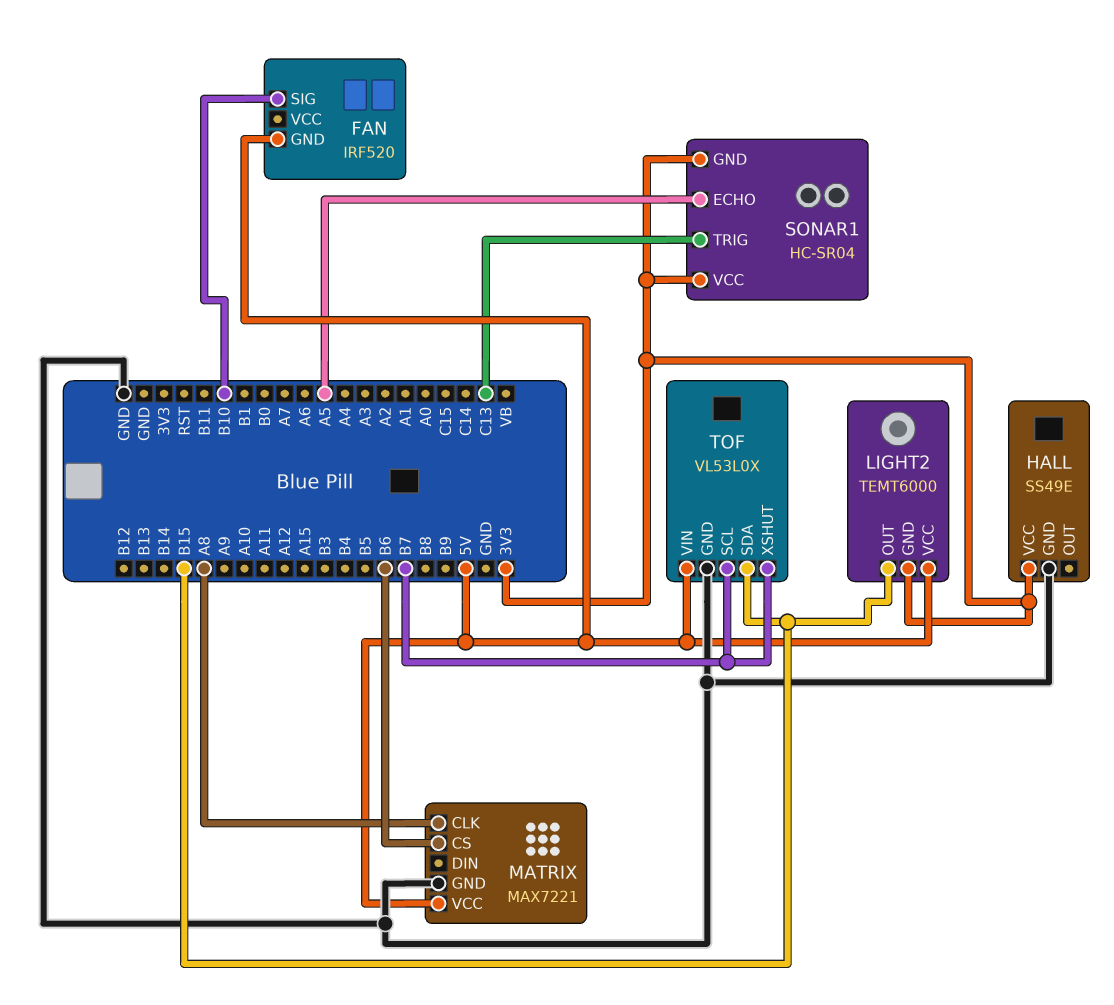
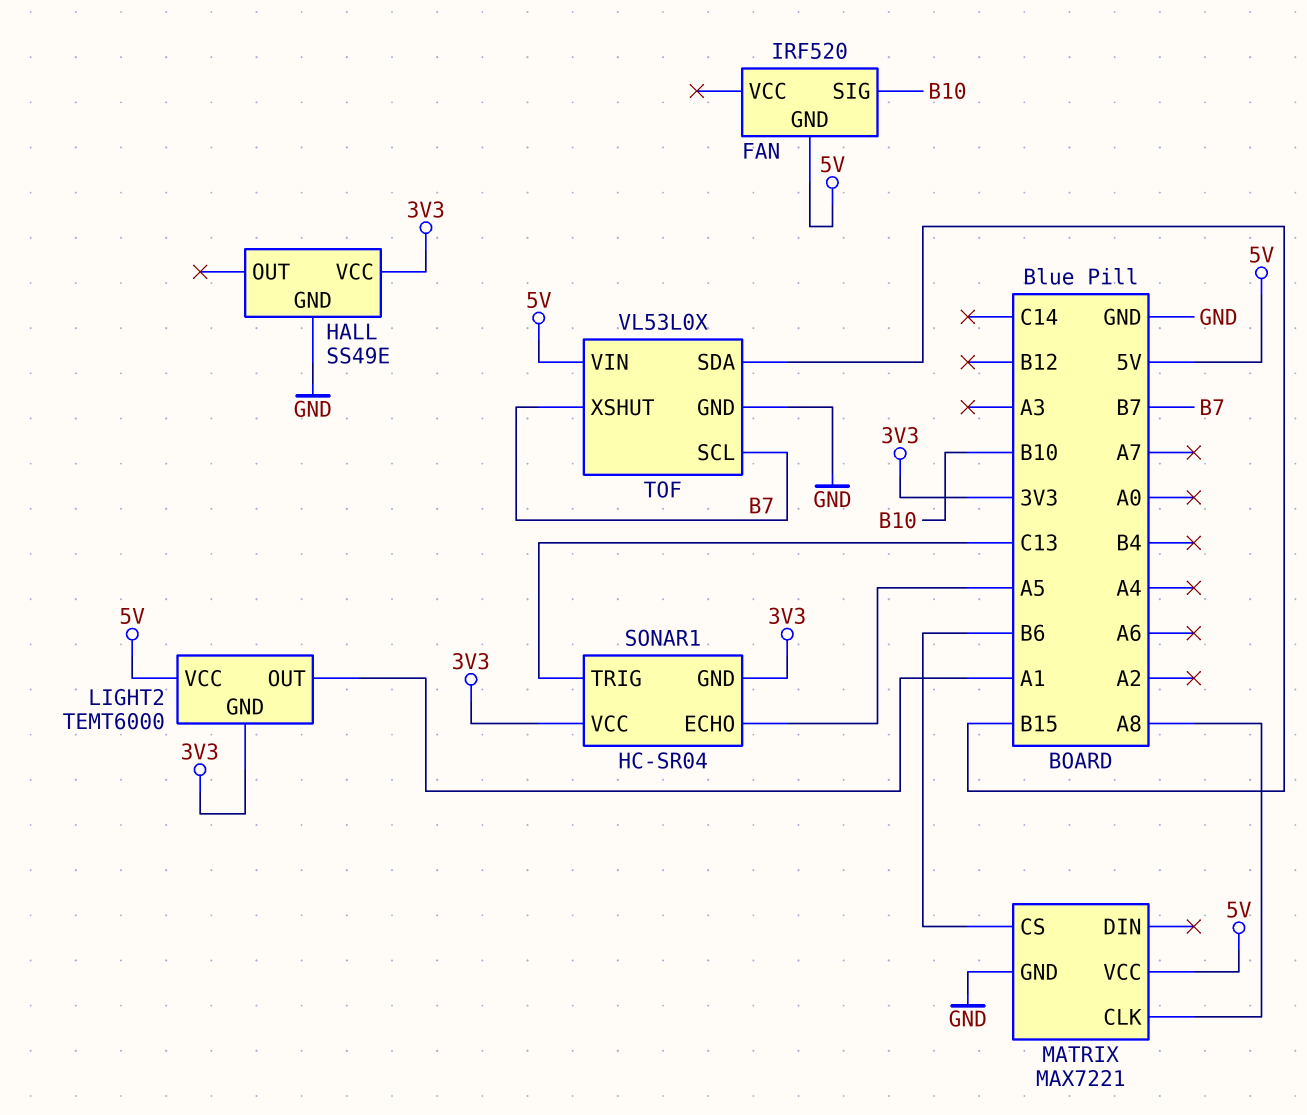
LIGHT2 pin OUT: B15 -> A1

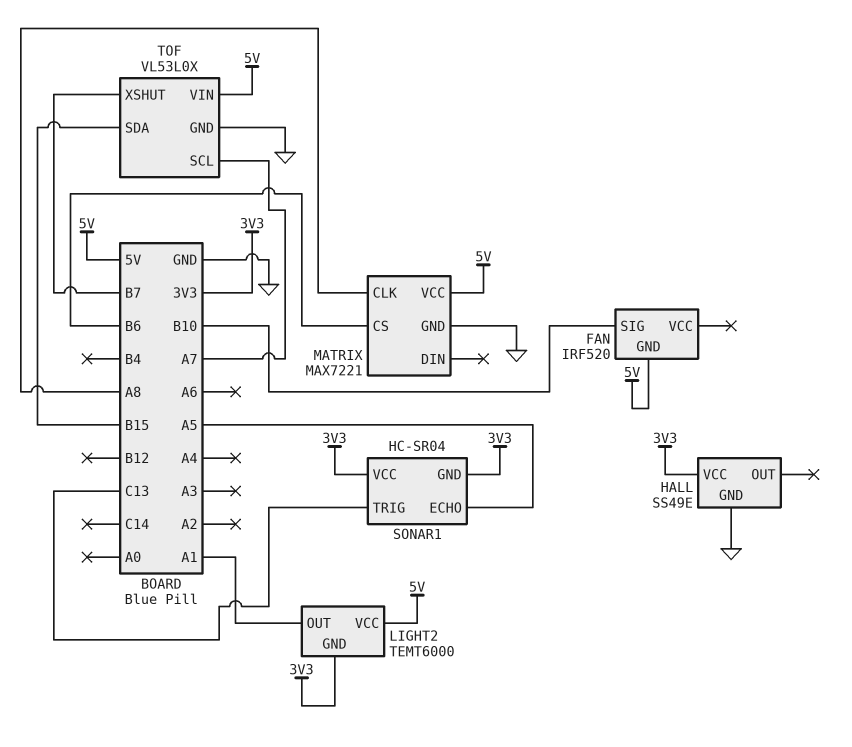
TOF pin SCL: B7 -> A7

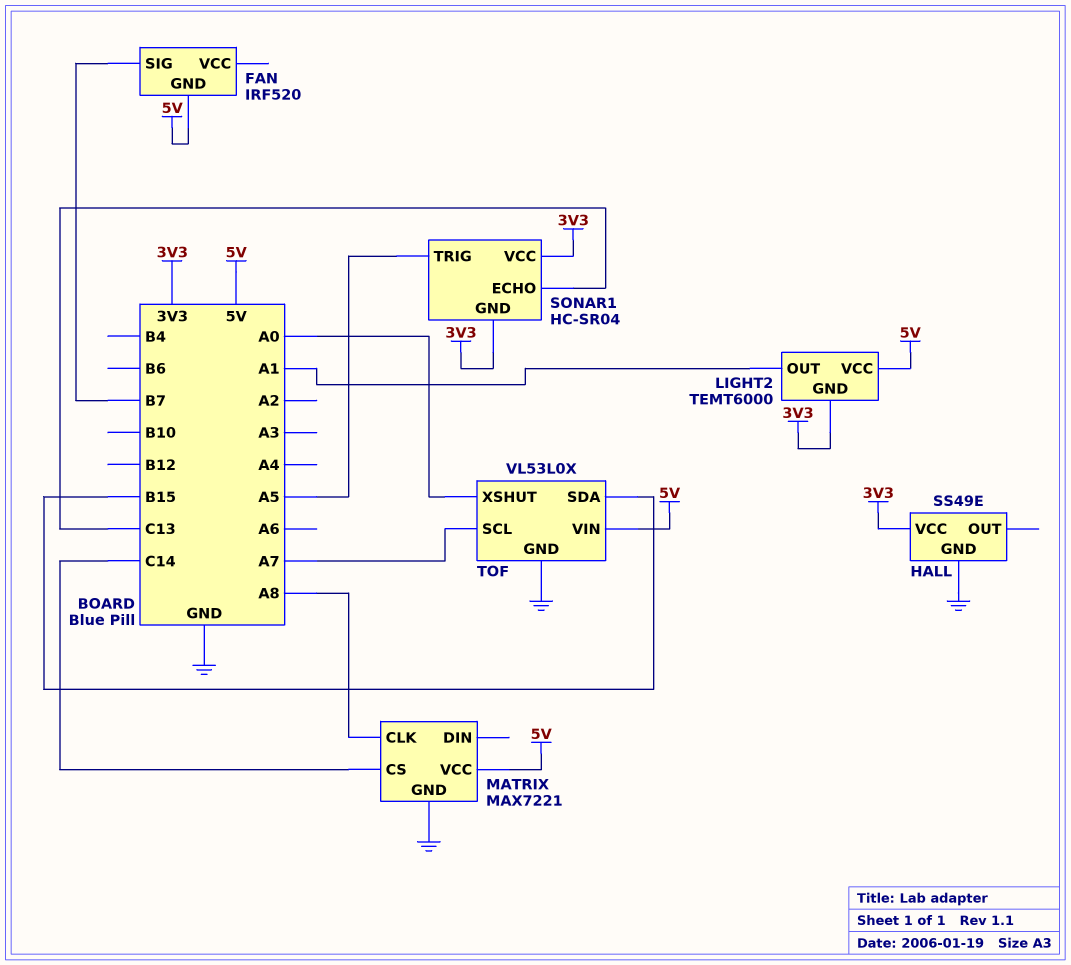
FAN pin SIG: B10 -> B7
MATRIX pin CS: B6 -> C14
SONAR1 pin ECHO: A5 -> C13
SONAR1 pin TRIG: C13 -> A5
TOF pin XSHUT: B7 -> A0

